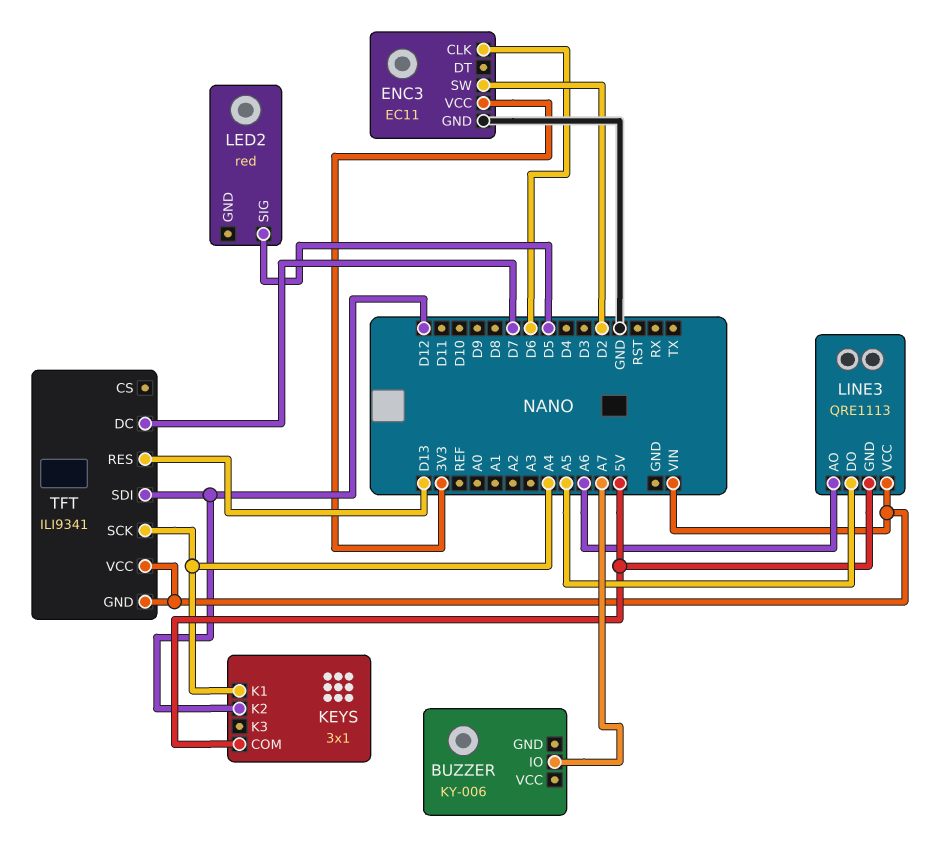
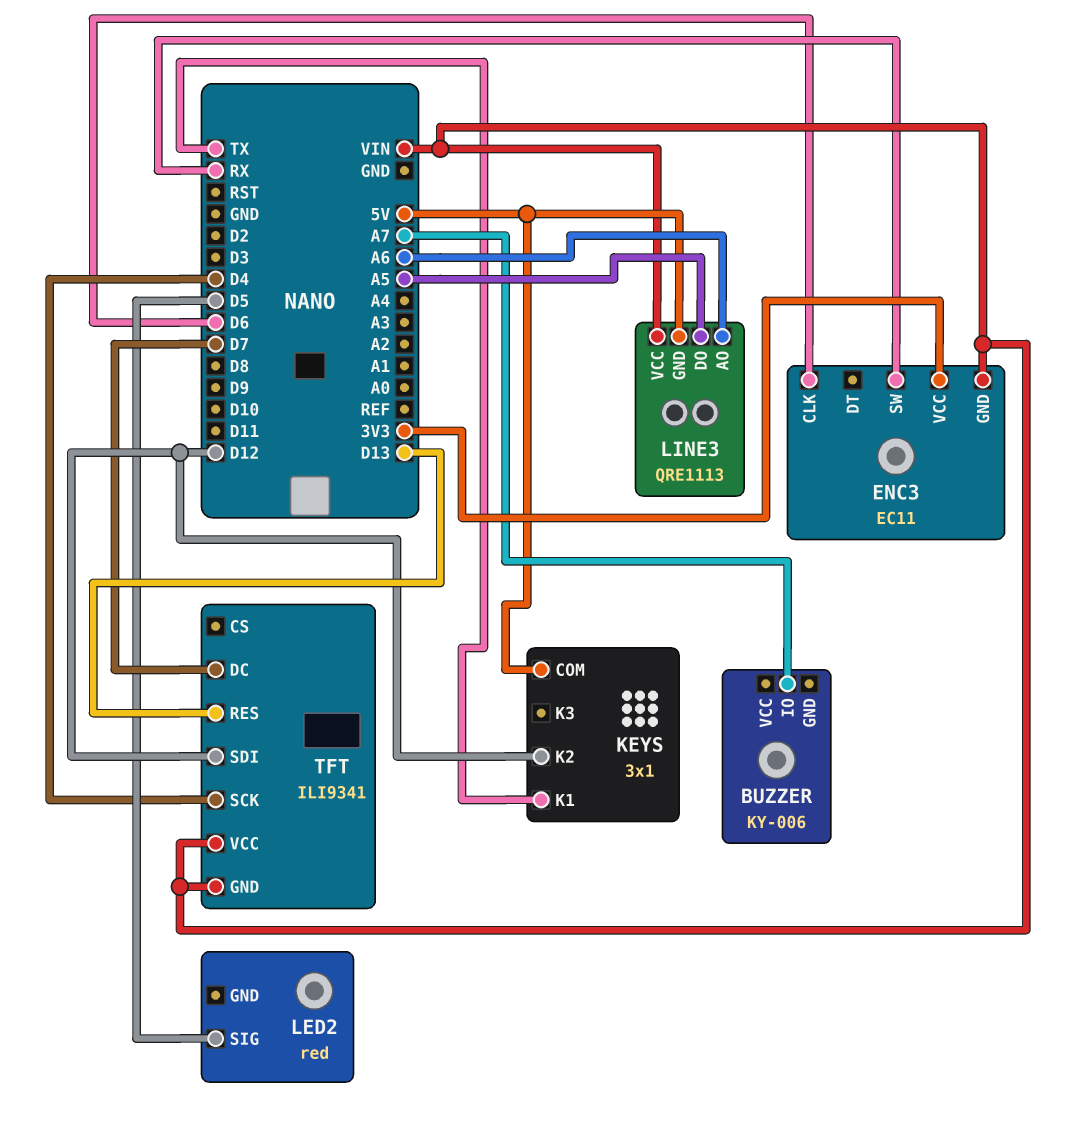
ENC3 pin GND: GND -> VIN
ENC3 pin SW: D2 -> RX
KEYS pin K1: A4 -> TX
TFT pin SCK: A4 -> D4

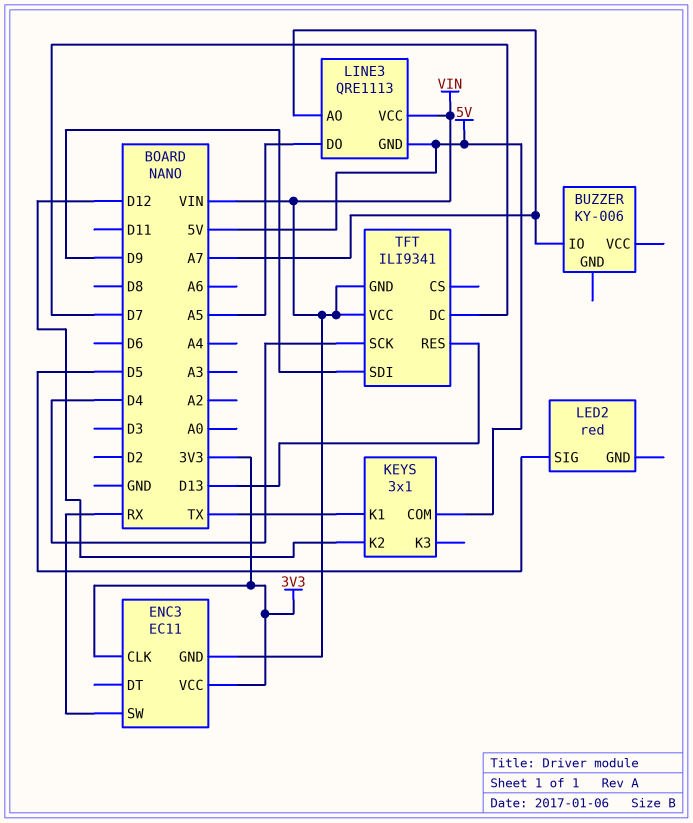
ENC3 pin CLK: D6 -> 3V3
LINE3 pin AO: A6 -> A7
TFT pin SDI: D12 -> D9

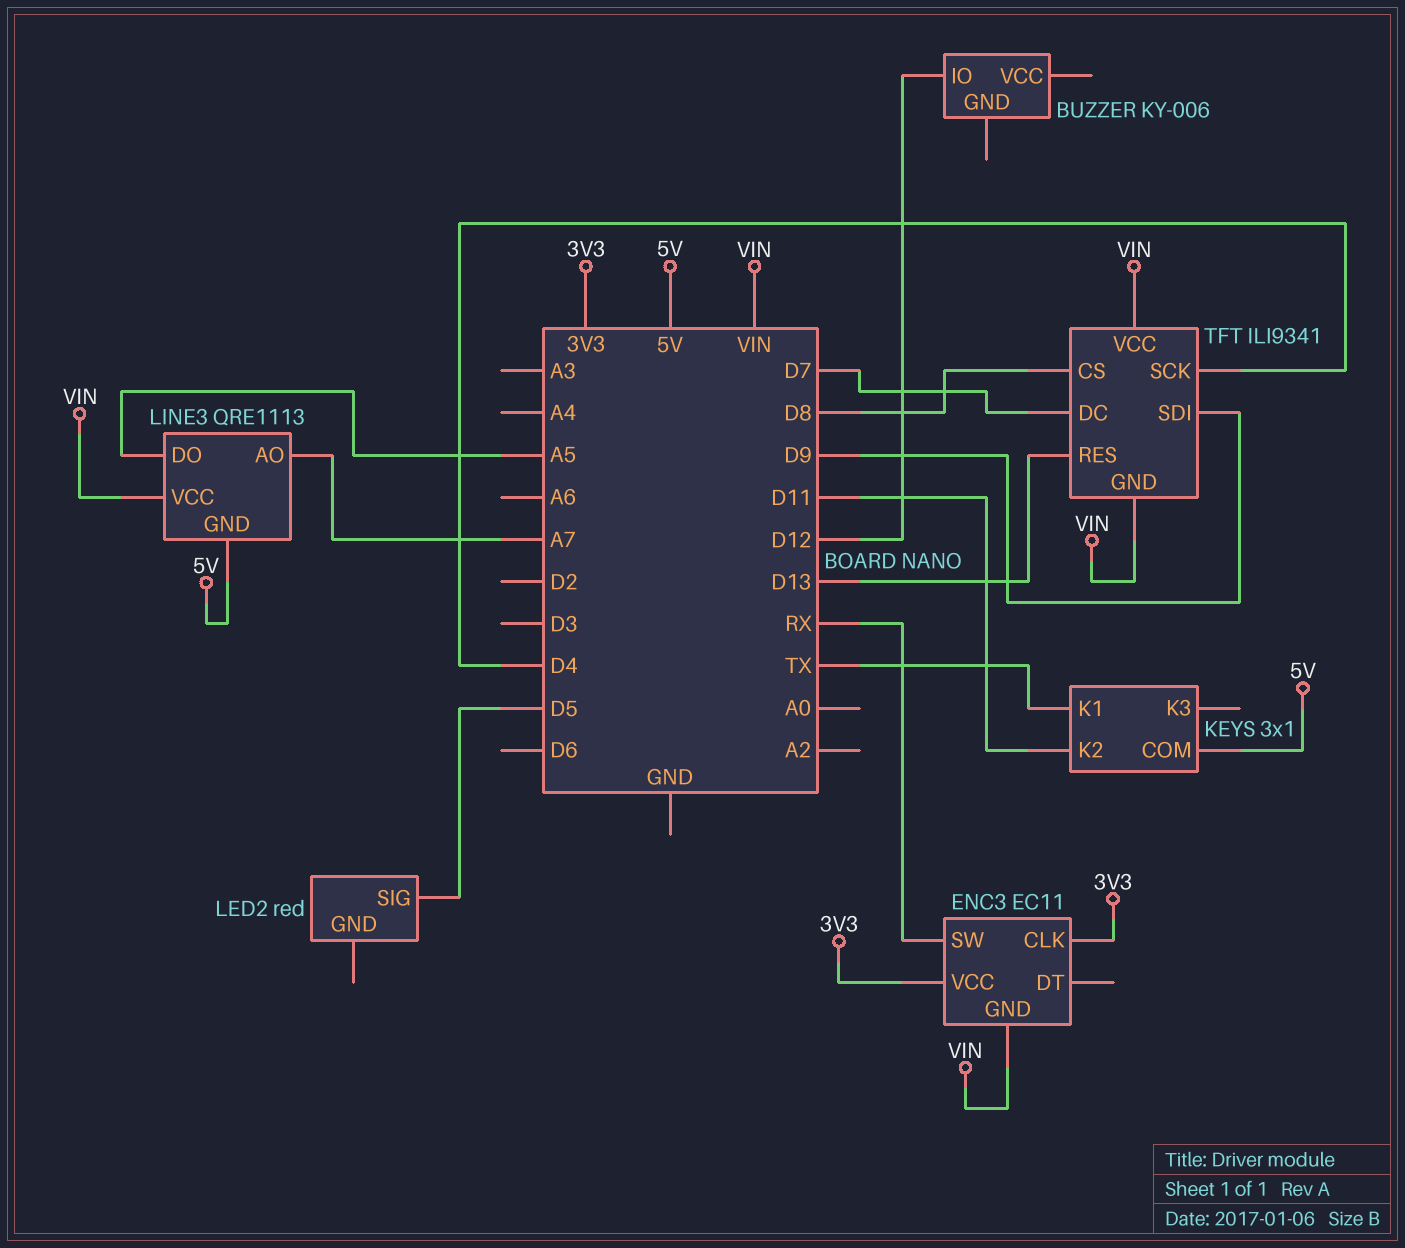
BUZZER pin IO: A7 -> D12
KEYS pin K2: D12 -> D11
TFT pin CS: none -> D8

